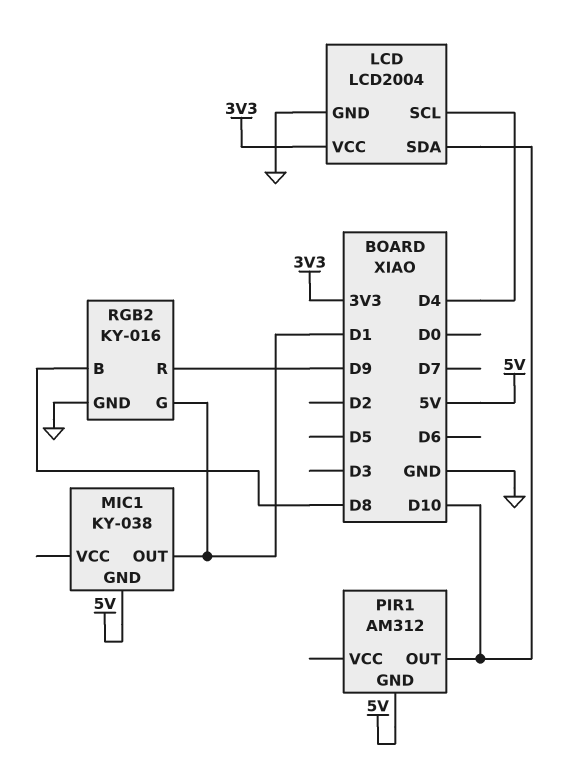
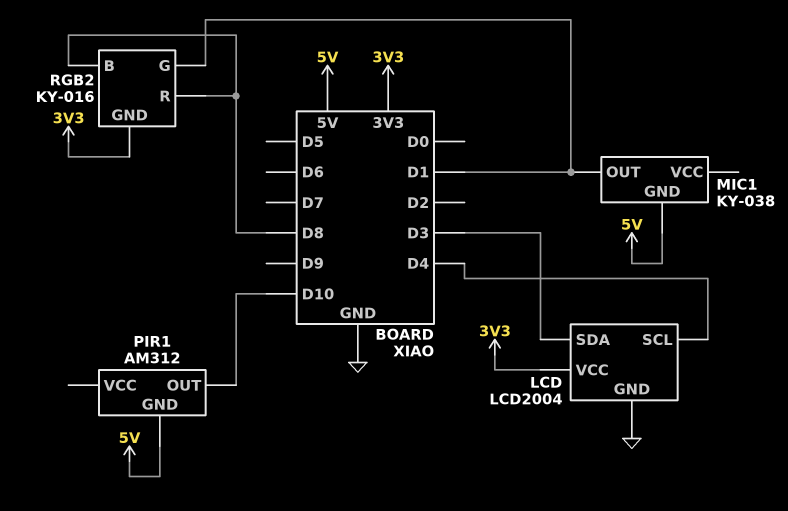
LCD pin SDA: D10 -> D3
RGB2 pin GND: GND -> 3V3
RGB2 pin R: D9 -> D8

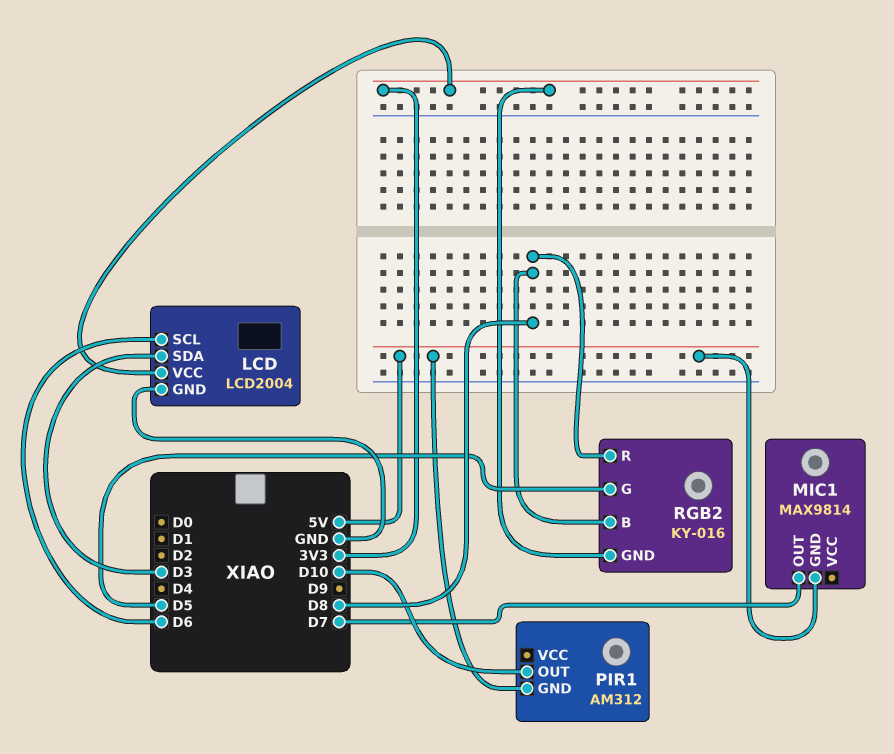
LCD pin SCL: D4 -> D6
MIC1: KY-038 -> MAX9814
MIC1 pin OUT: D1 -> D7
RGB2 pin G: D1 -> D5

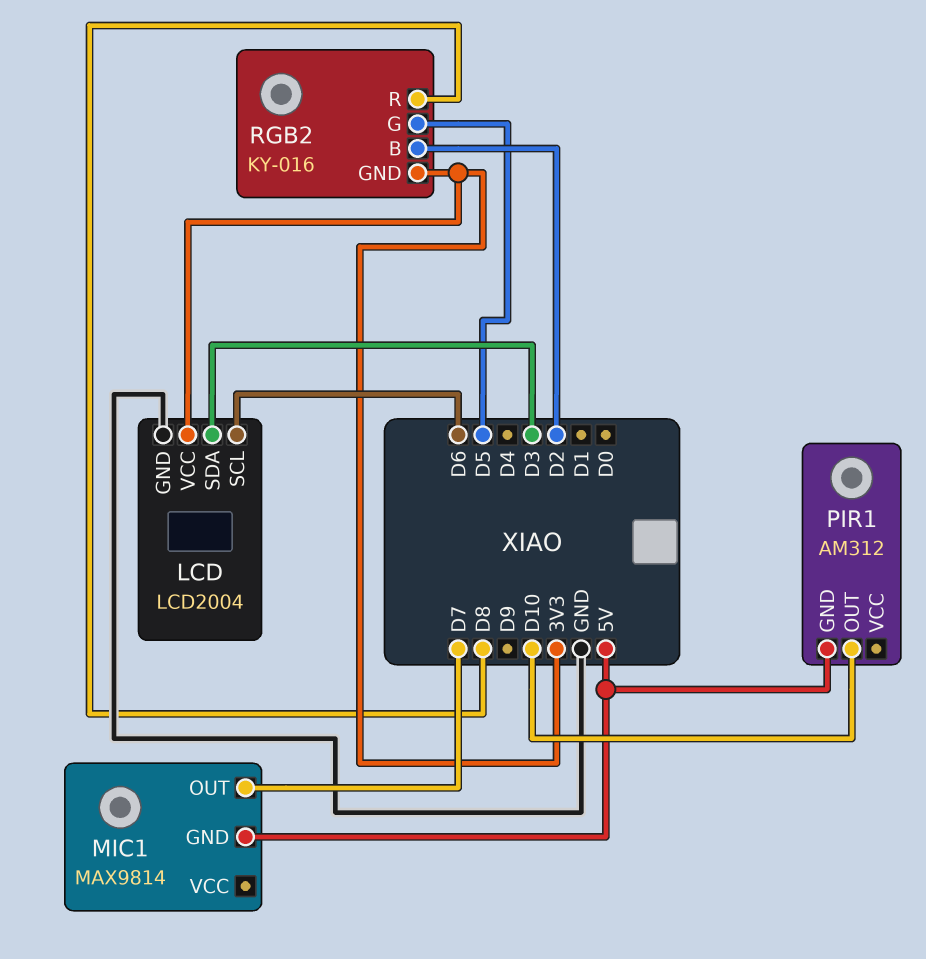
RGB2 pin B: D8 -> D2

